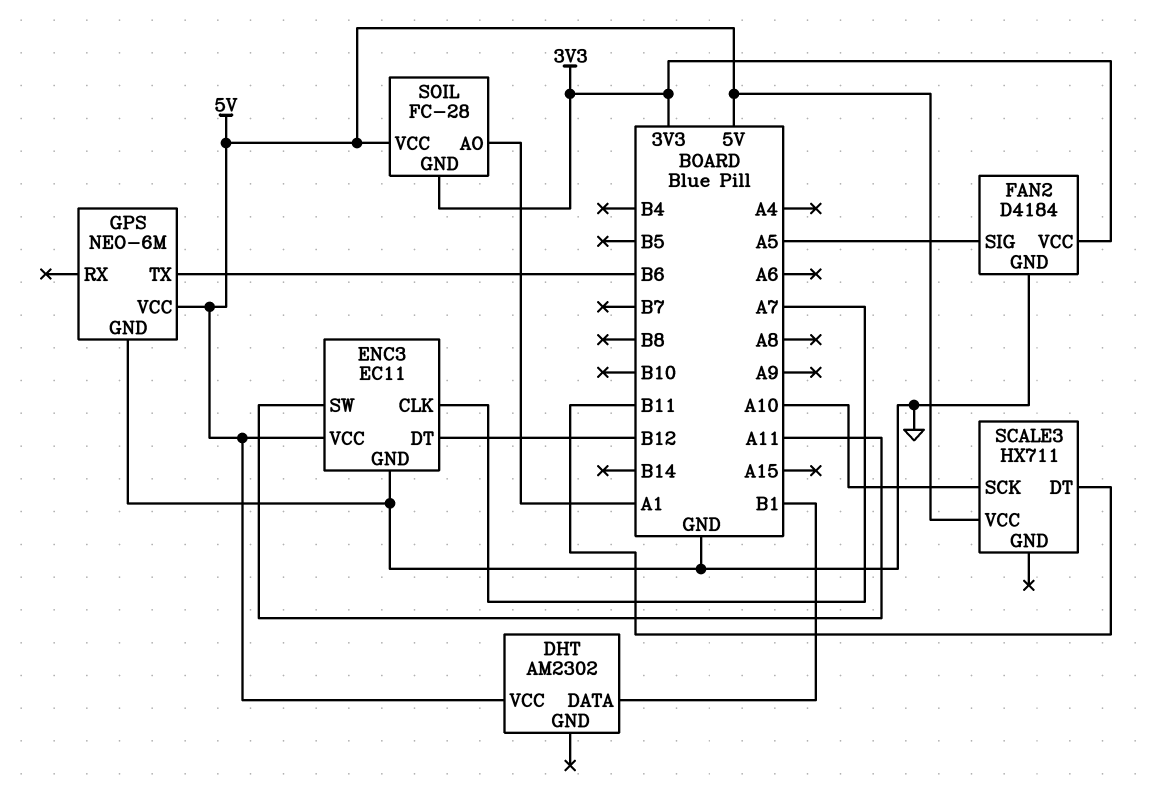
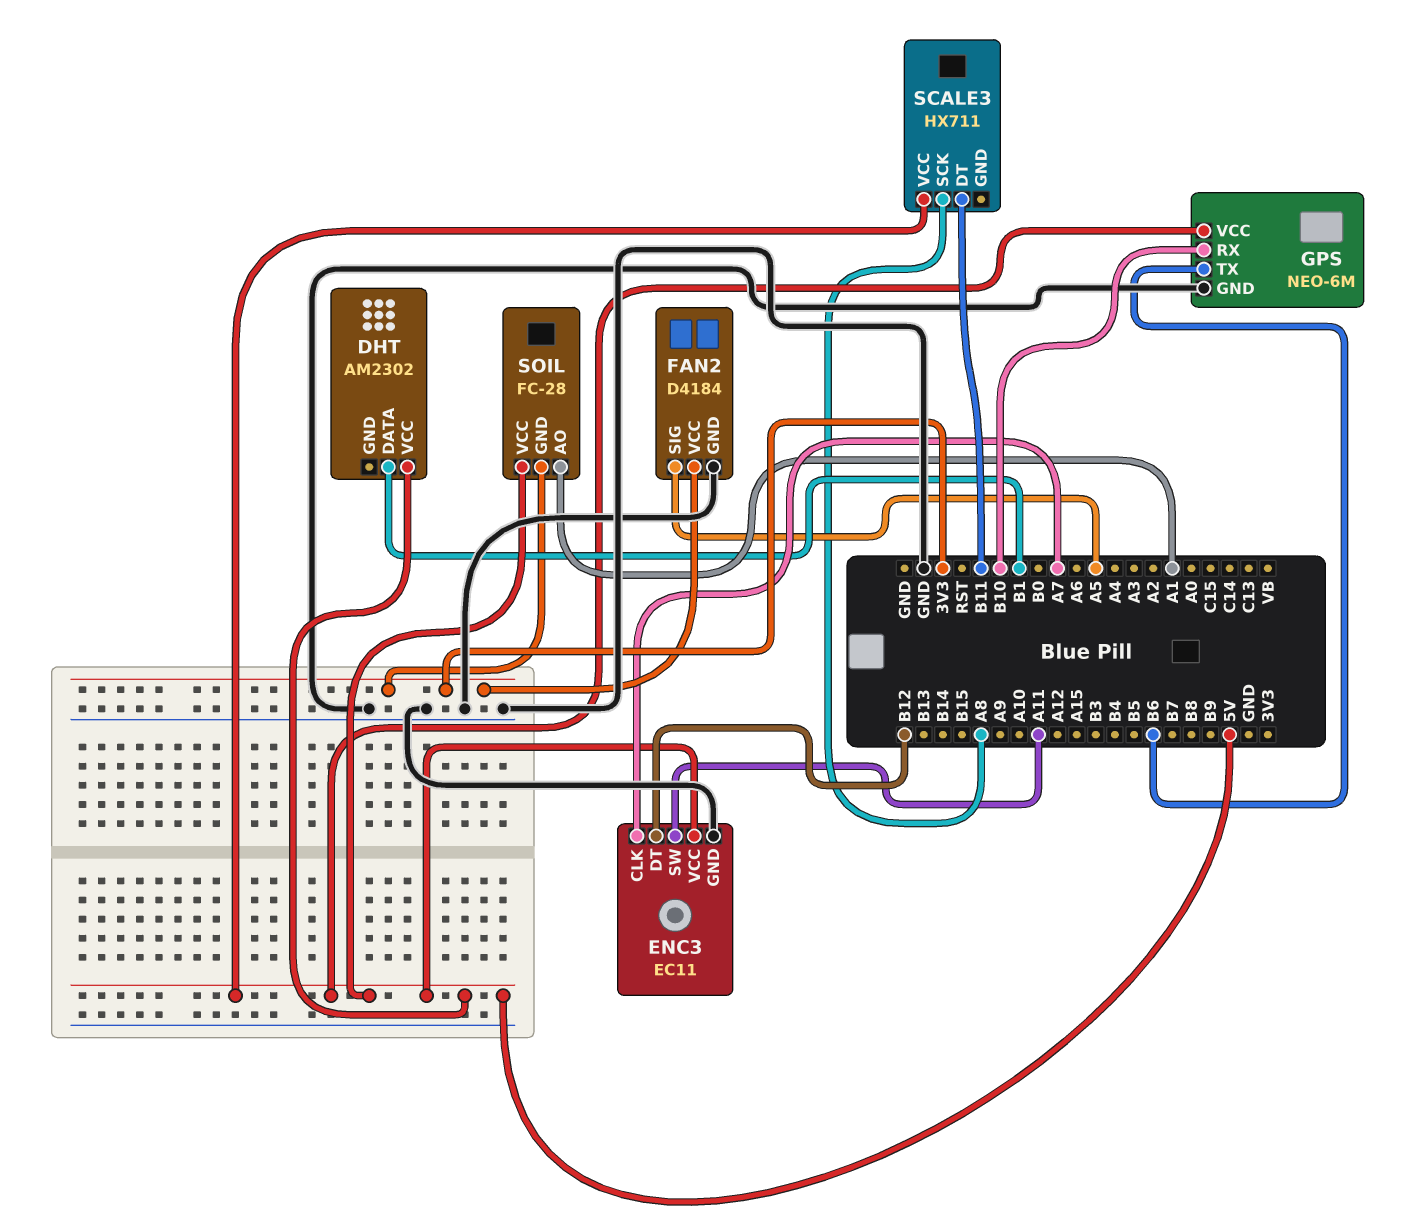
GPS pin RX: none -> B10
SCALE3 pin SCK: A10 -> A8

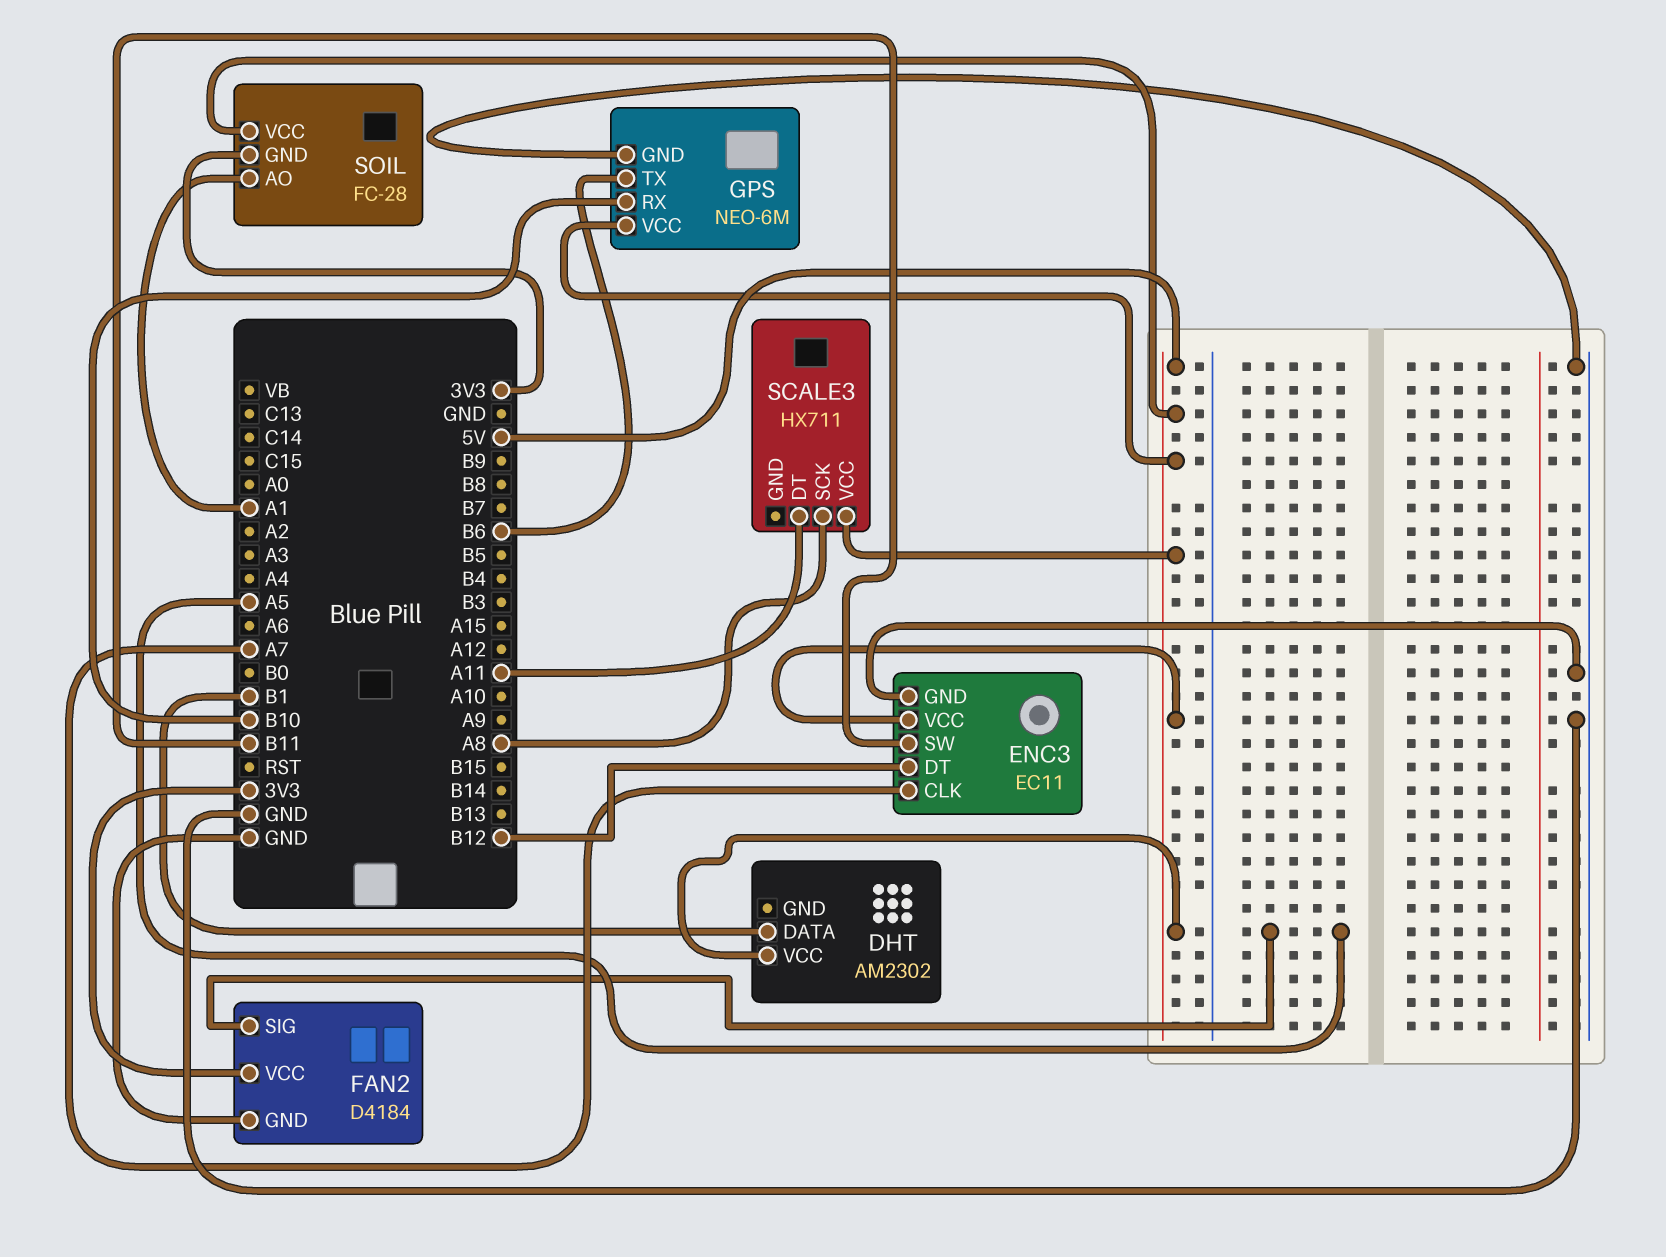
ENC3 pin SW: A11 -> B11
SCALE3 pin DT: B11 -> A11

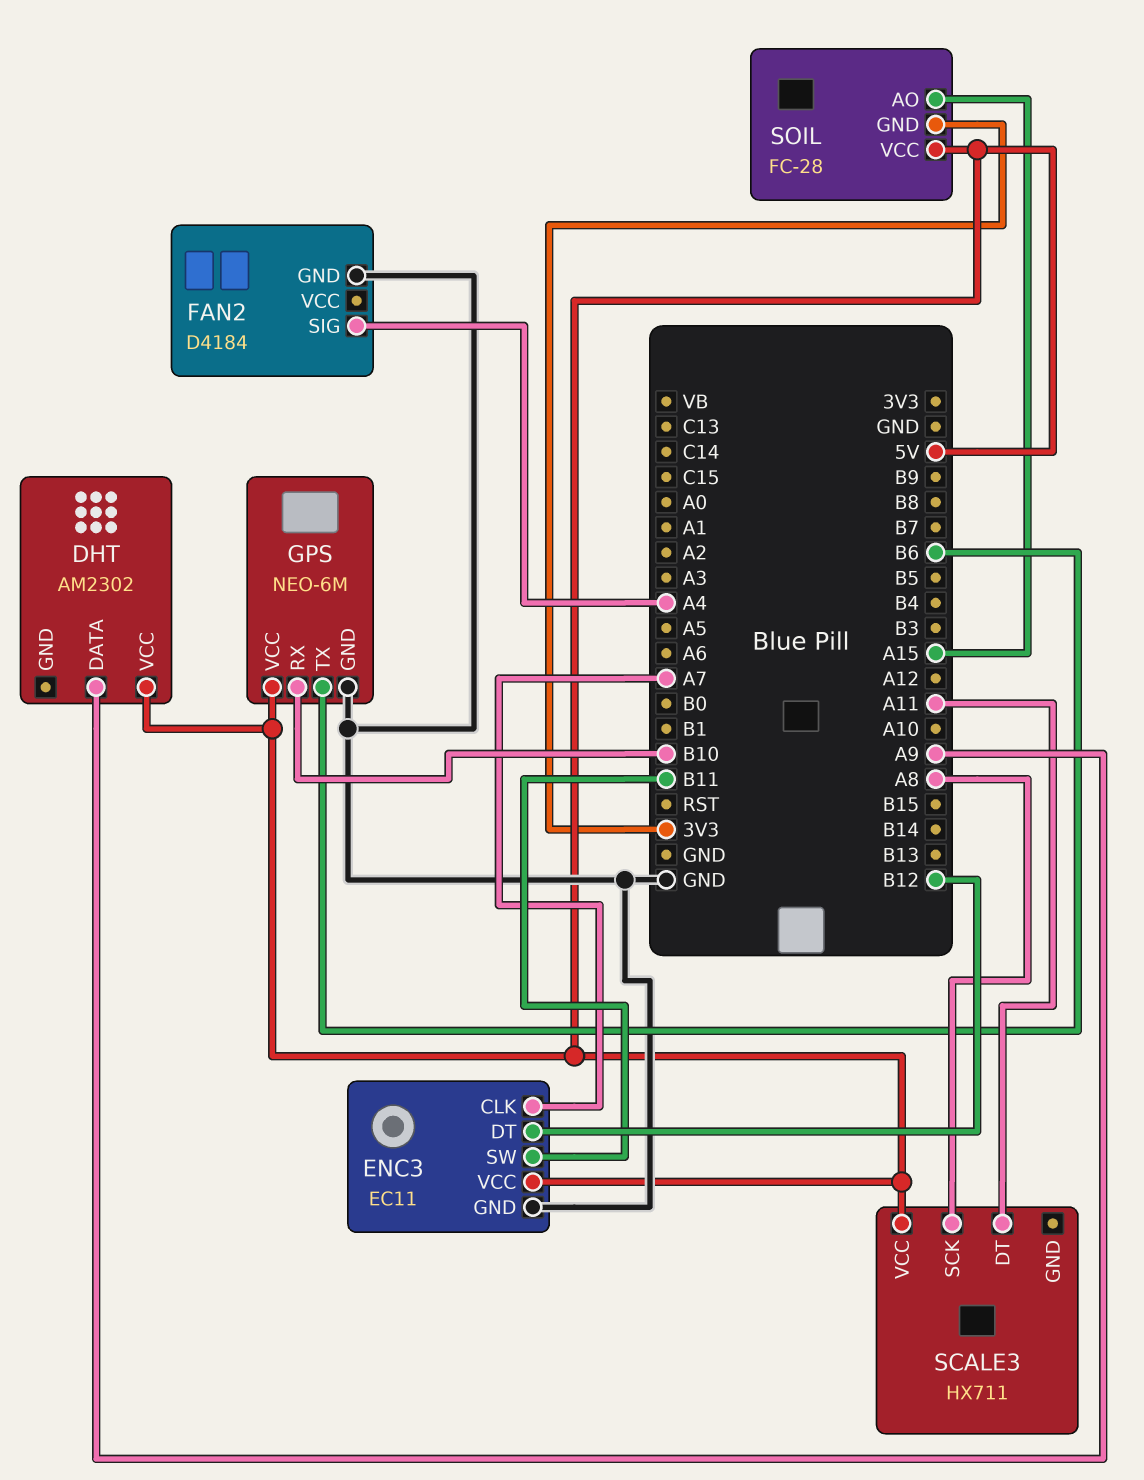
DHT pin DATA: B1 -> A9
FAN2 pin SIG: A5 -> A4
FAN2 pin VCC: 3V3 -> none
SOIL pin AO: A1 -> A15

